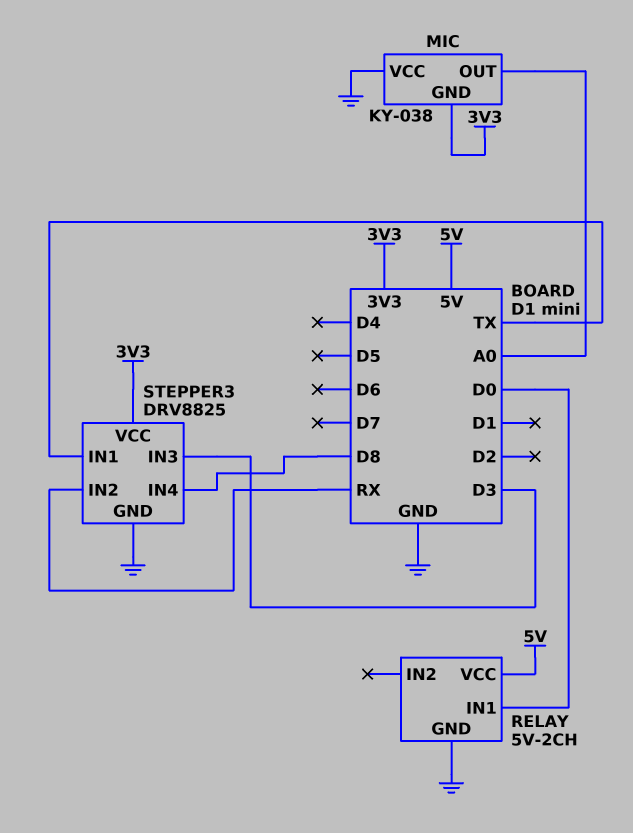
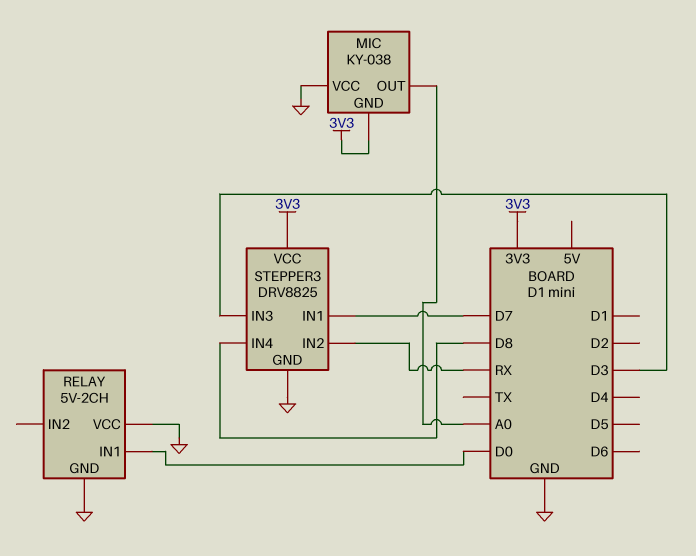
RELAY pin VCC: 5V -> GND
STEPPER3 pin IN1: TX -> D7

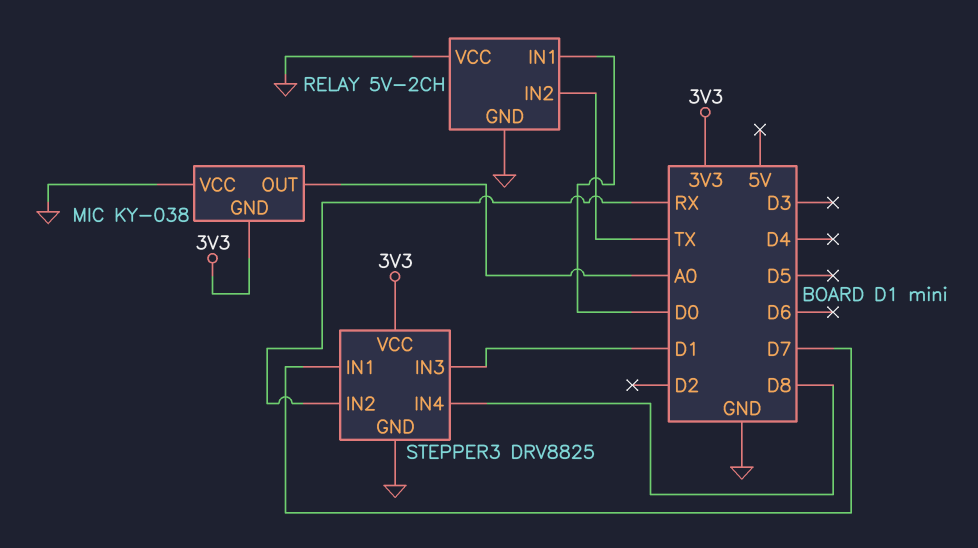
RELAY pin IN2: none -> TX
STEPPER3 pin IN3: D3 -> D1

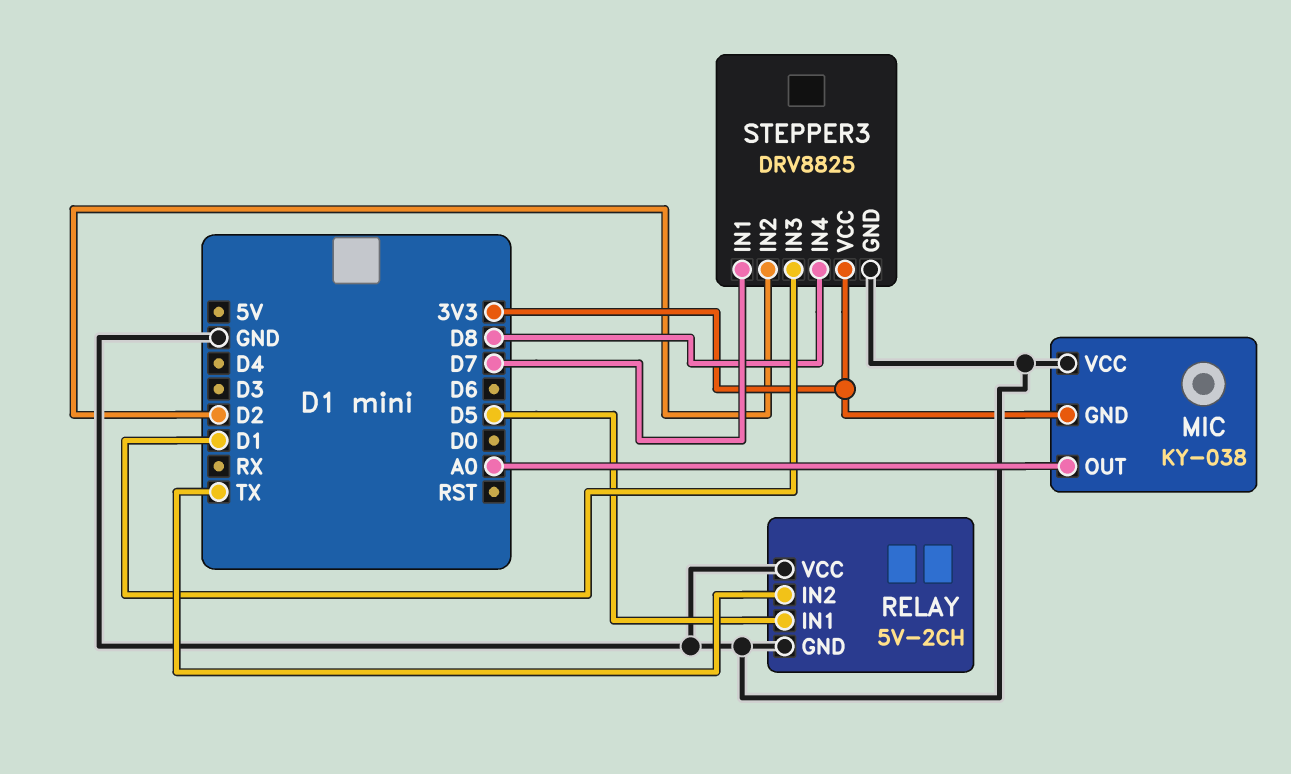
RELAY pin IN1: D0 -> D5
STEPPER3 pin IN2: RX -> D2

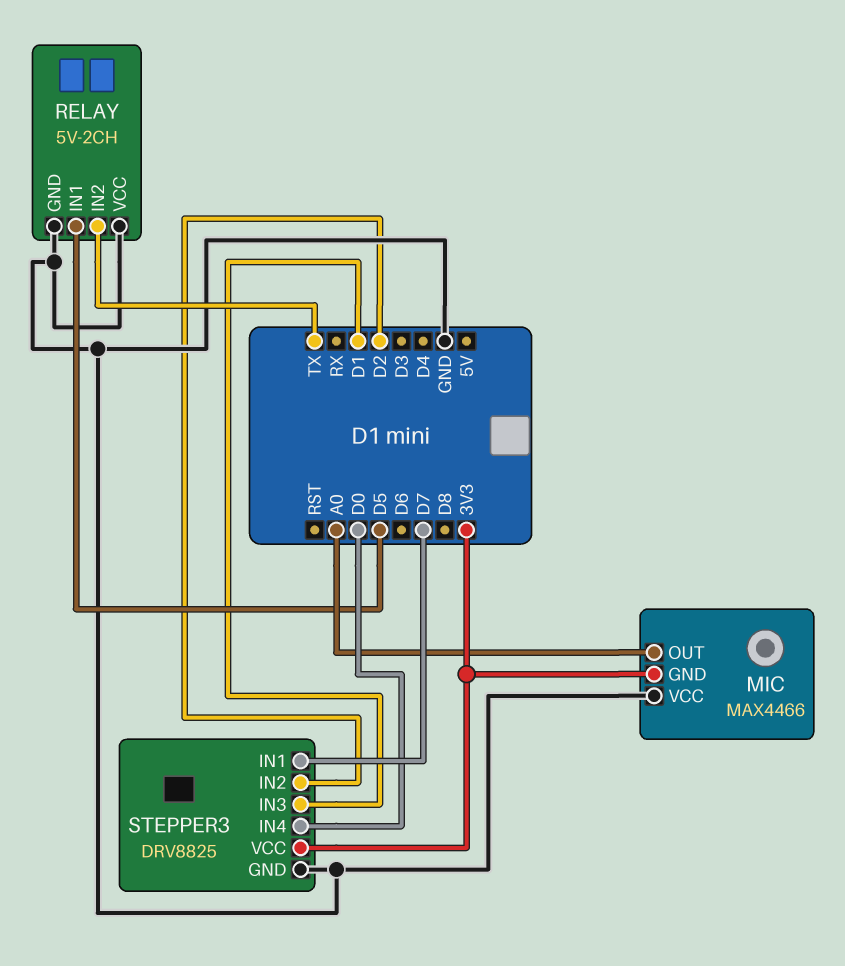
MIC: KY-038 -> MAX4466
STEPPER3 pin IN4: D8 -> D0

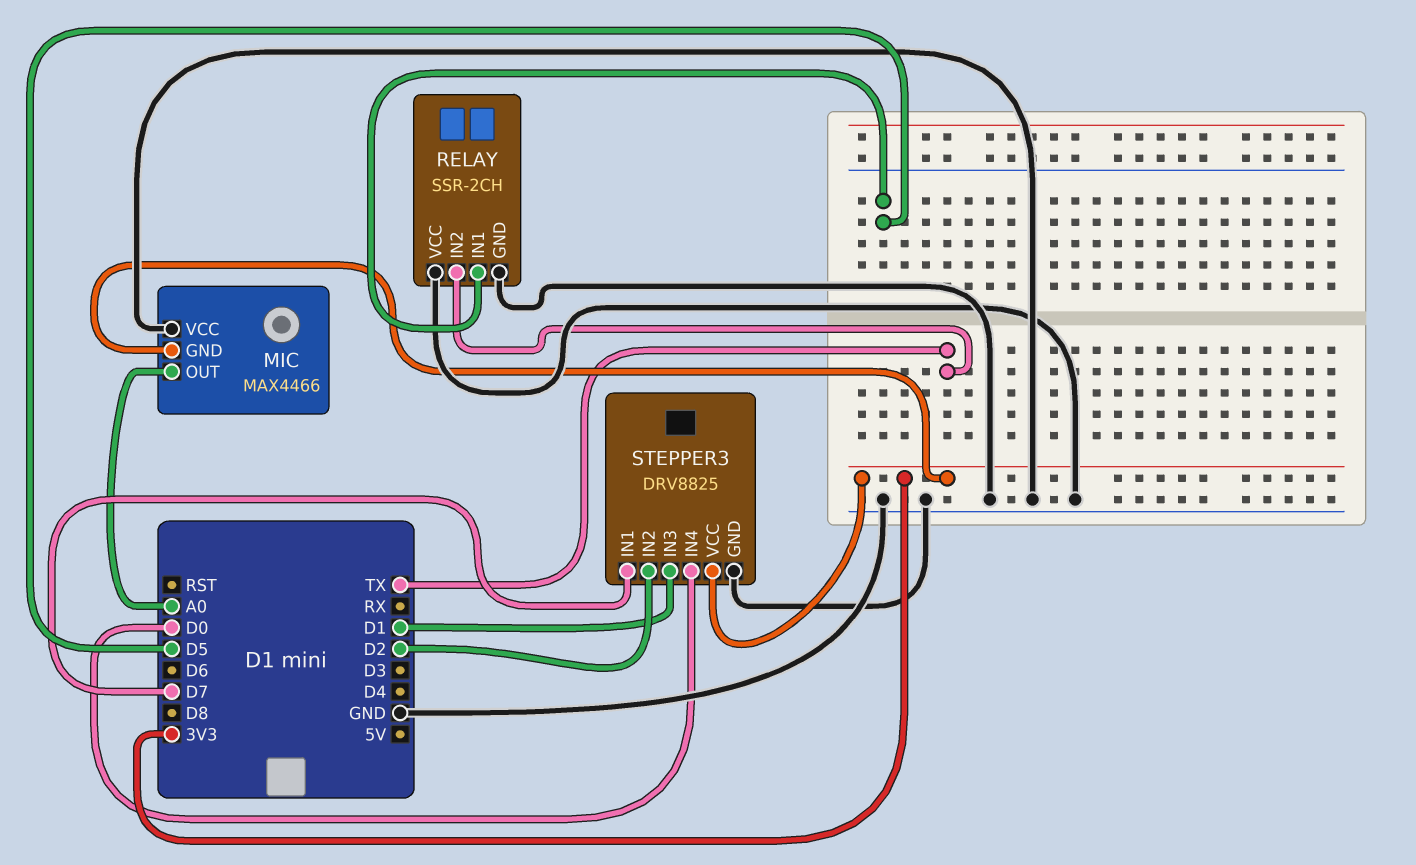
RELAY: 5V-2CH -> SSR-2CH

